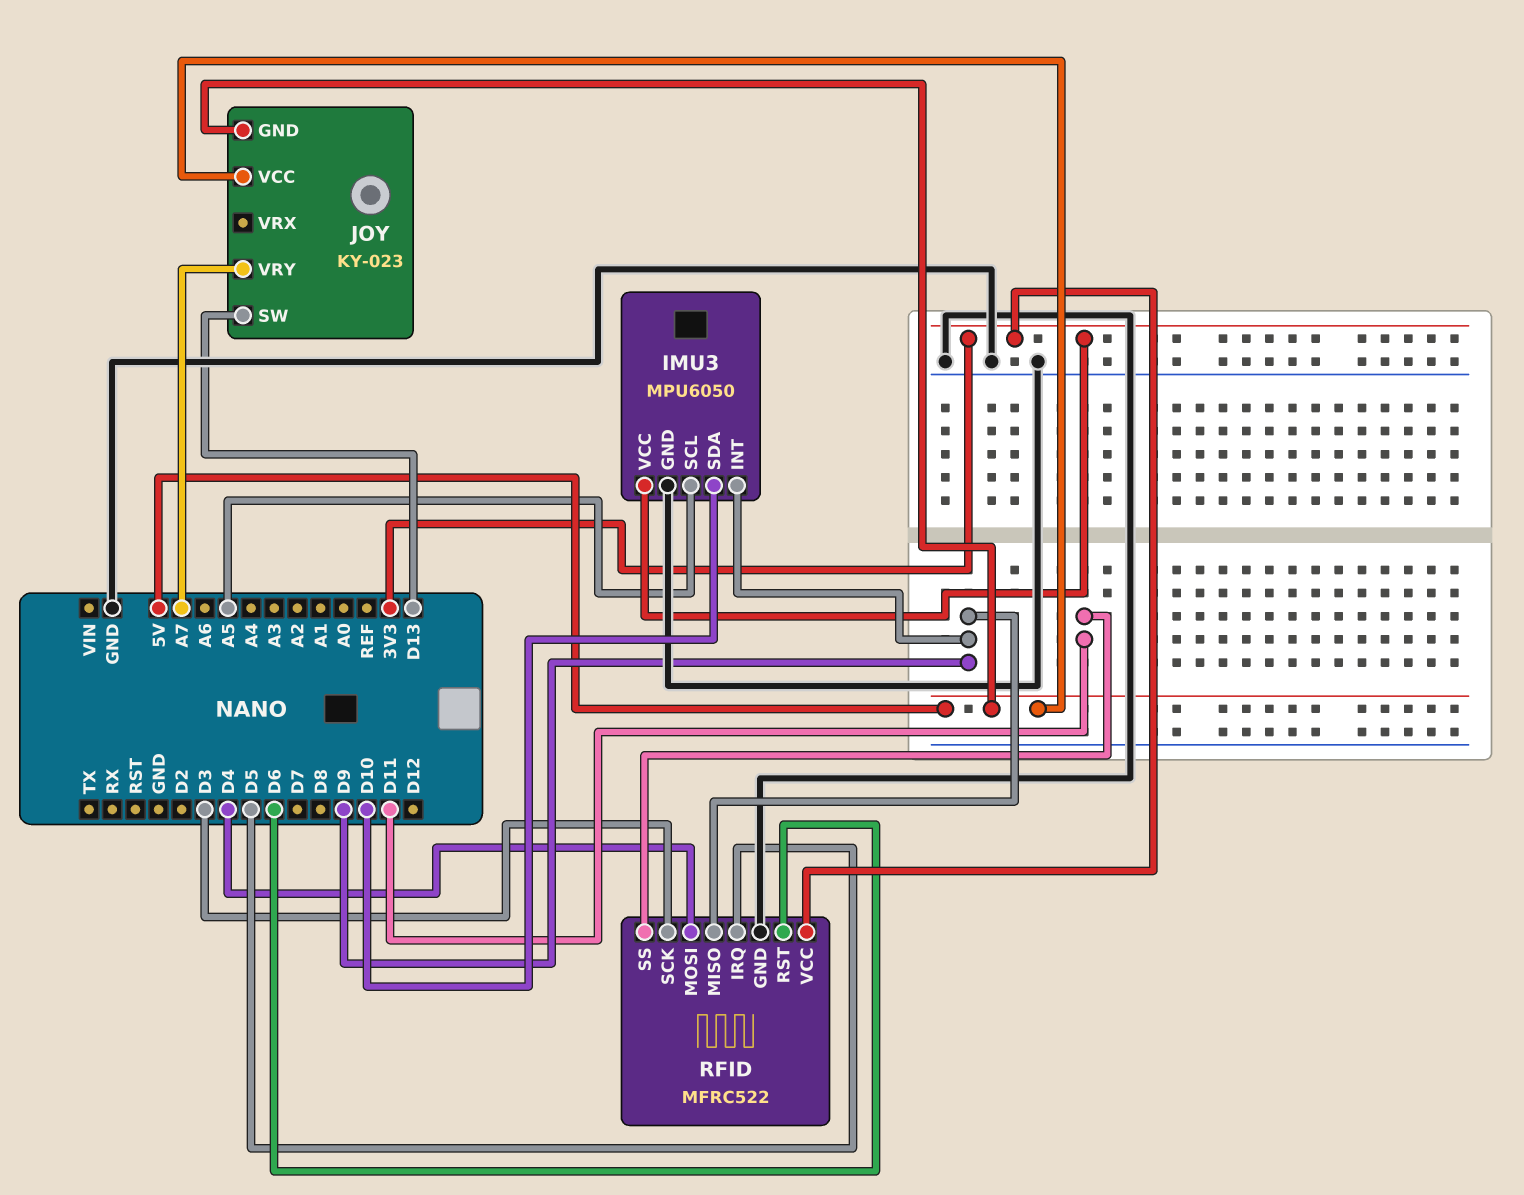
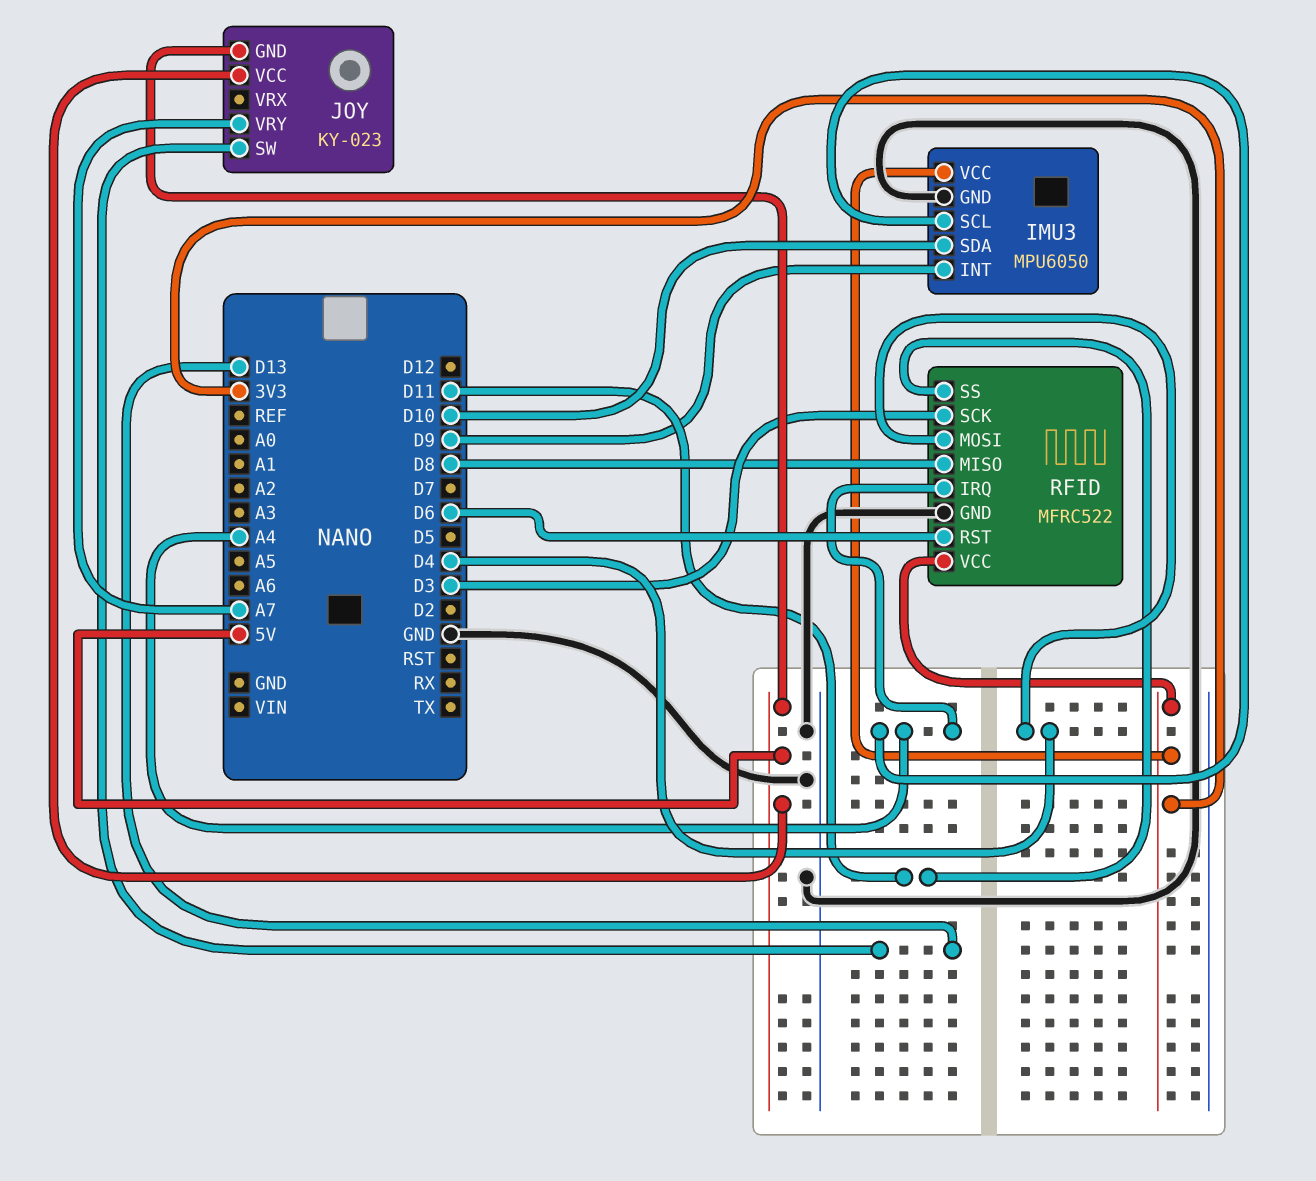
IMU3 pin SCL: A5 -> A4
RFID pin IRQ: D5 -> A4
RFID pin MISO: D9 -> D8

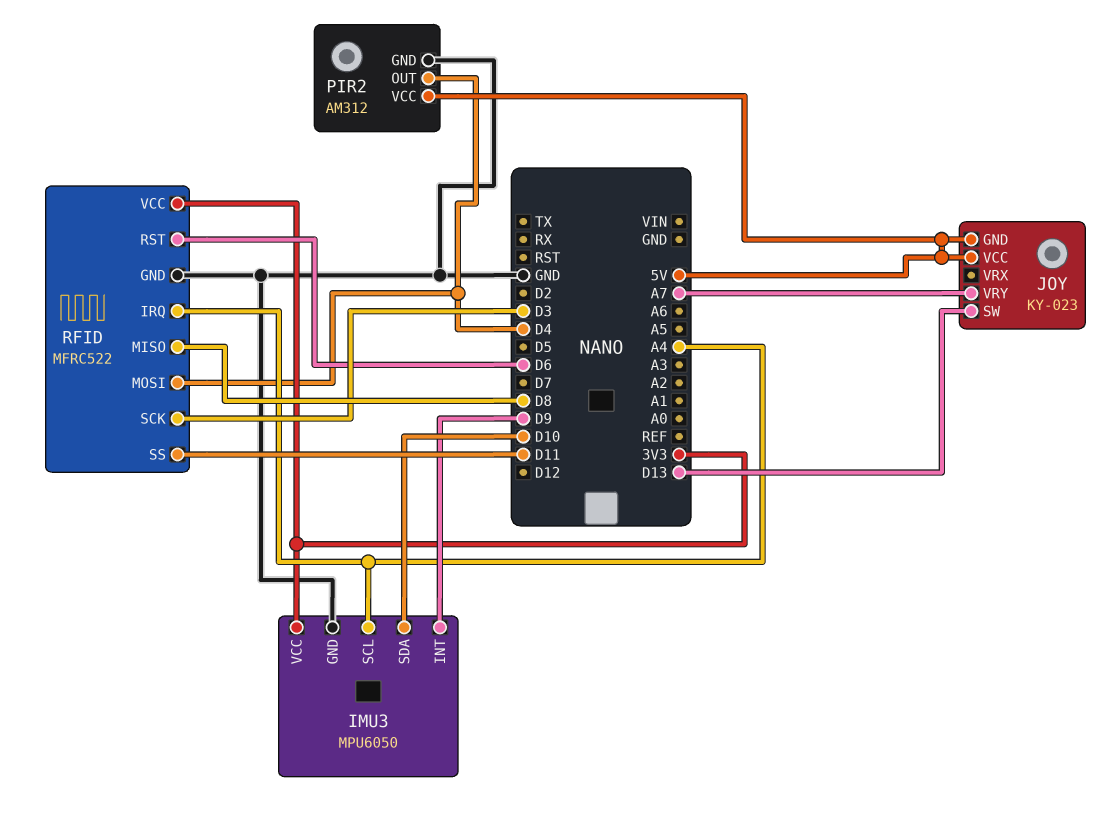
PIR2: none -> AM312
PIR2 pin GND: none -> GND
PIR2 pin OUT: none -> D4
PIR2 pin VCC: none -> 5V

